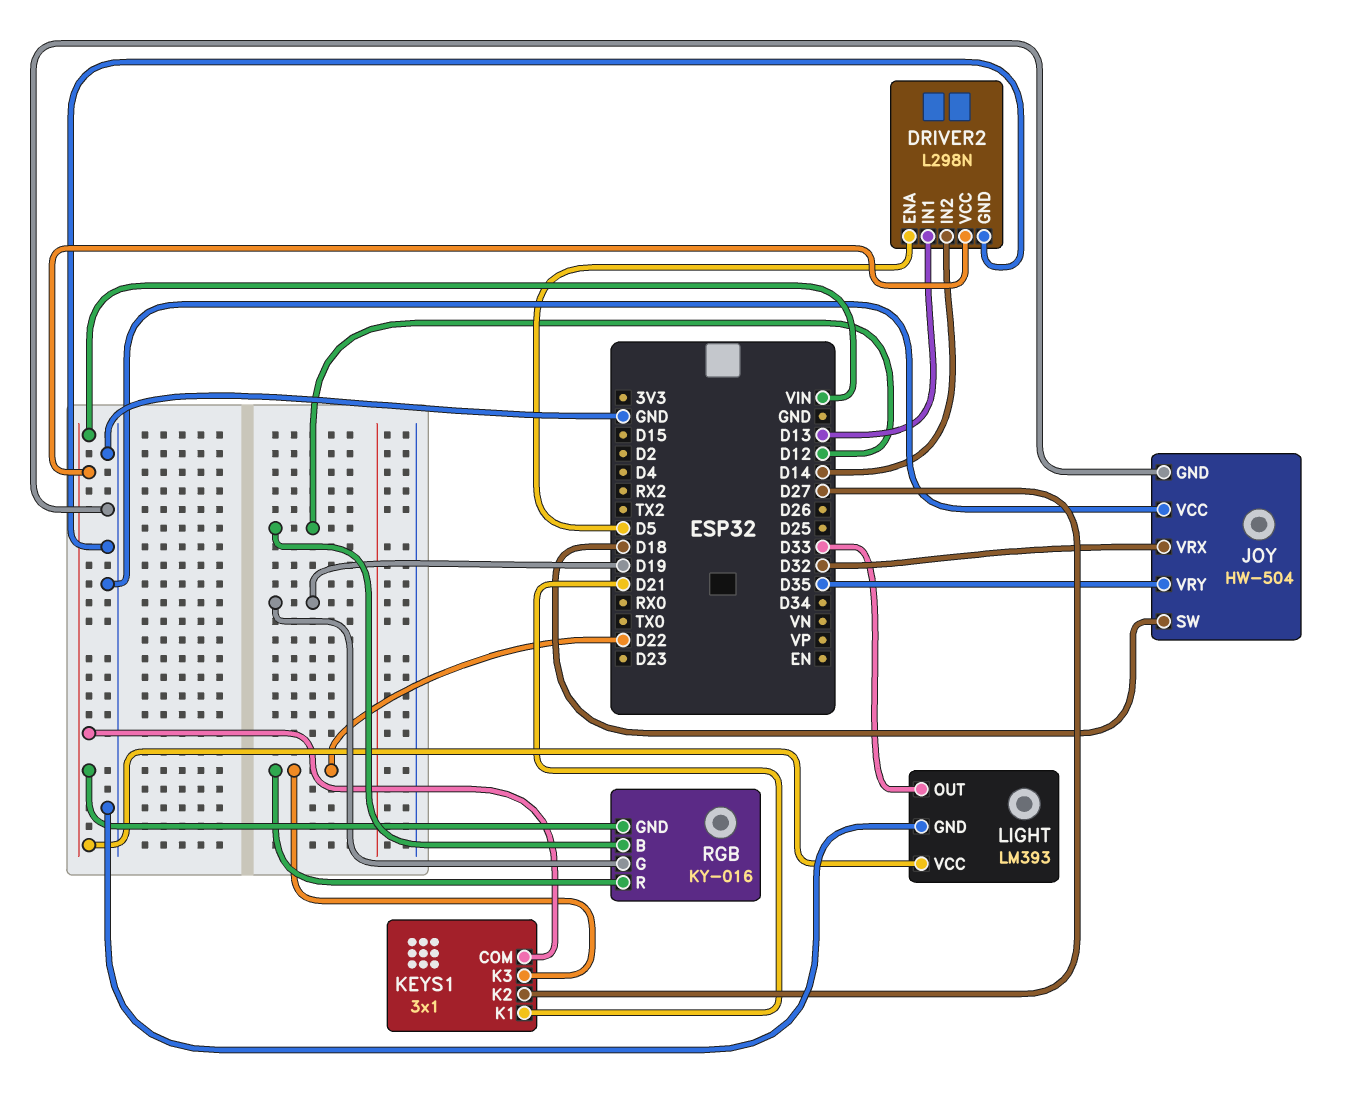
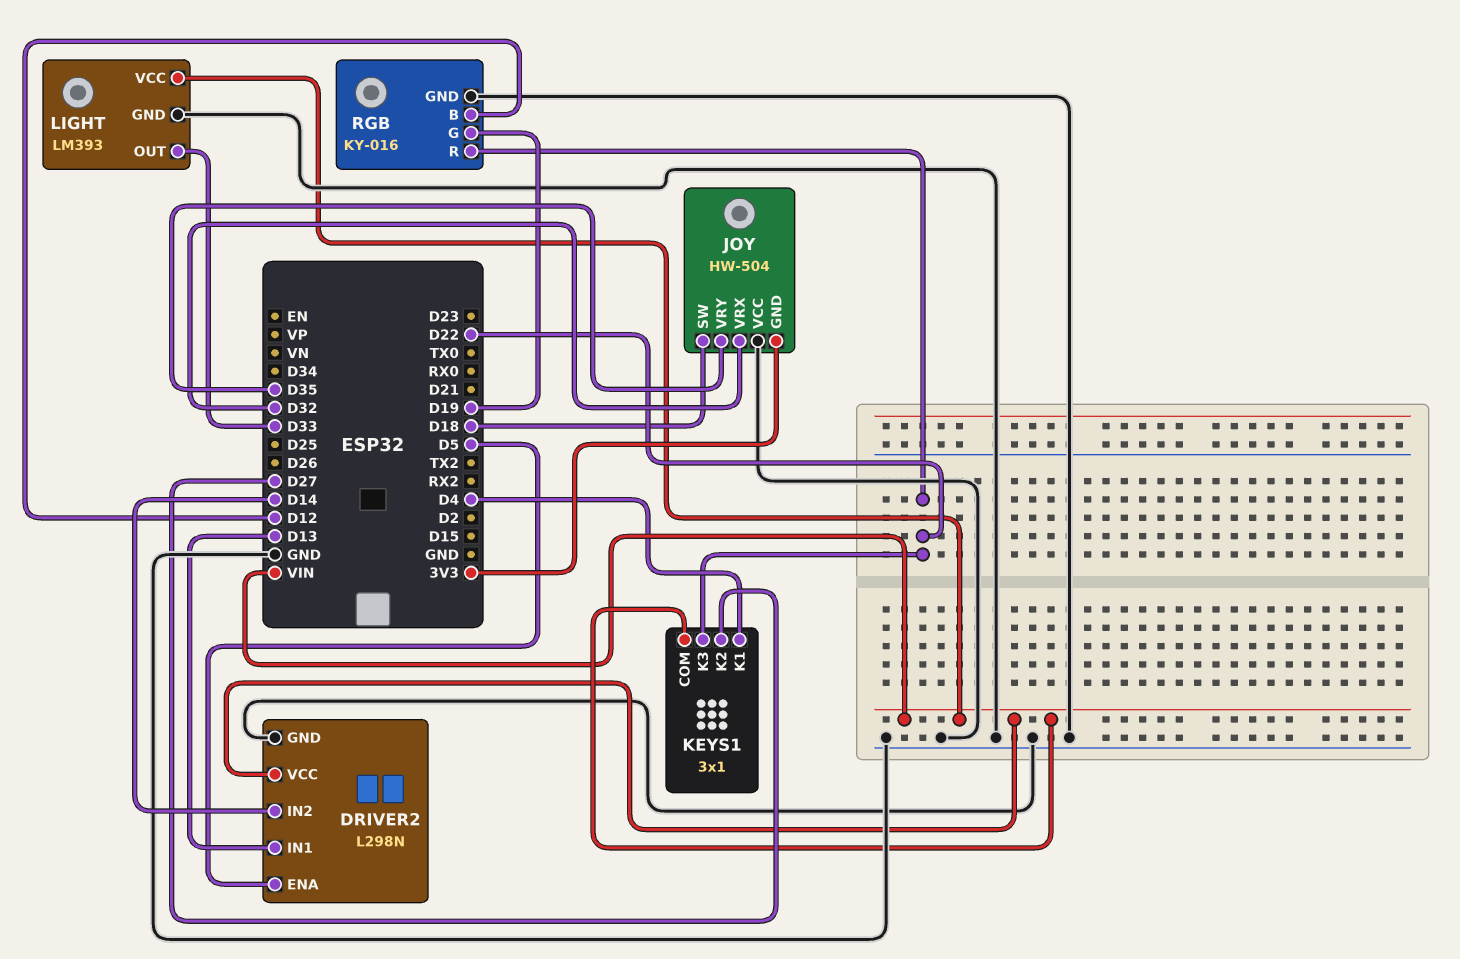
JOY pin GND: GND -> 3V3
KEYS1 pin K1: D21 -> D4
RGB pin GND: VIN -> GND

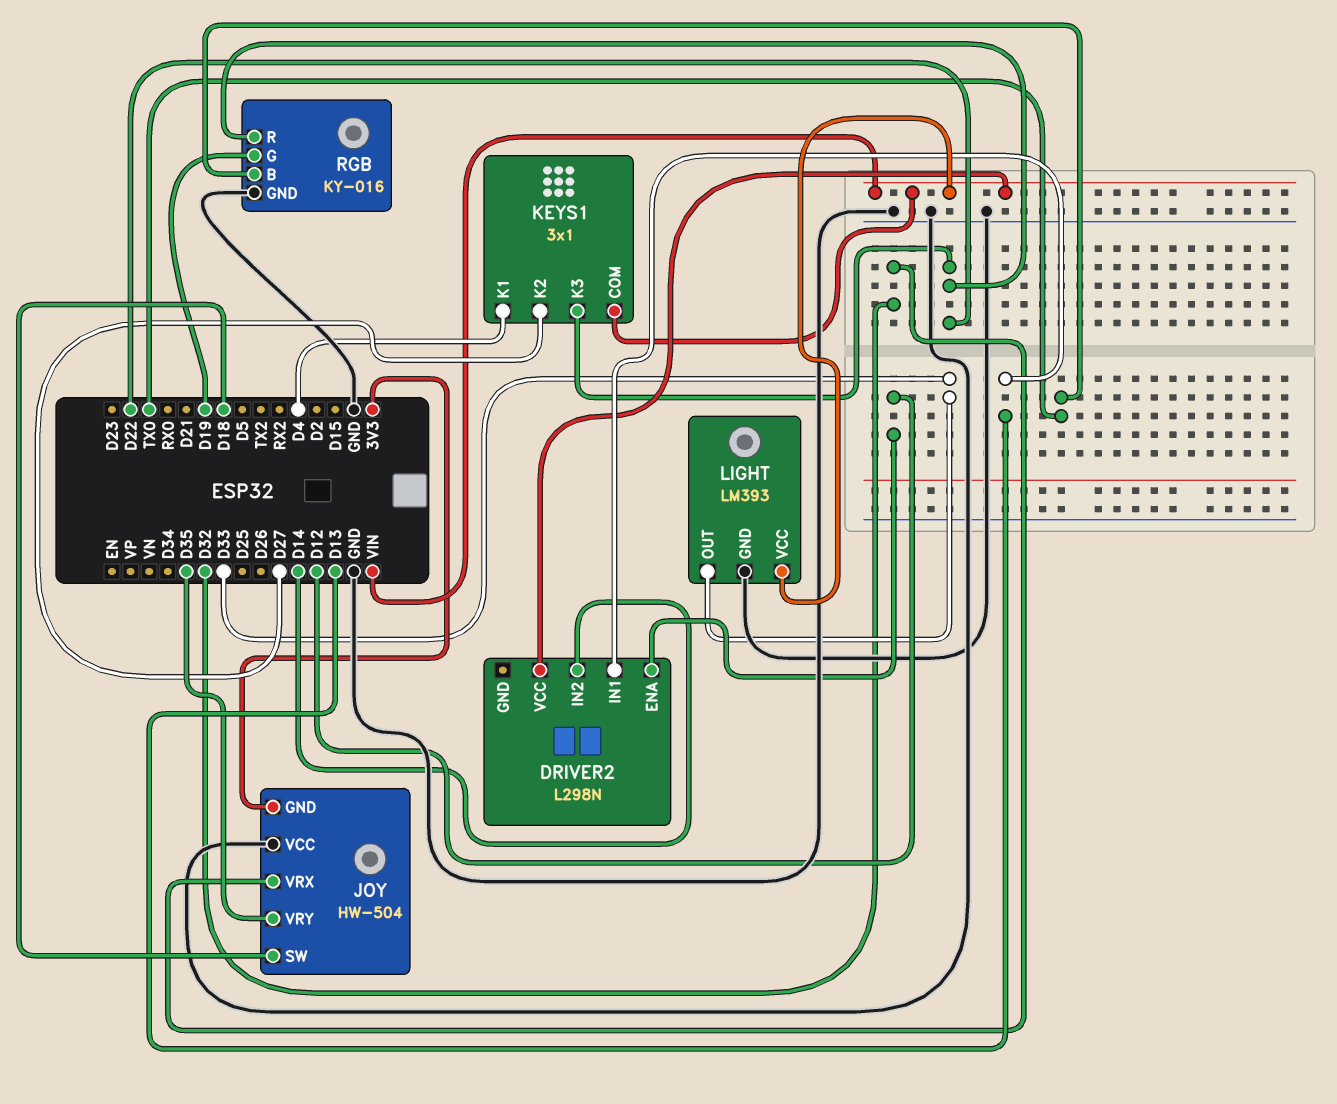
DRIVER2 pin ENA: D5 -> D12
DRIVER2 pin GND: GND -> none
RGB pin B: D12 -> TX0

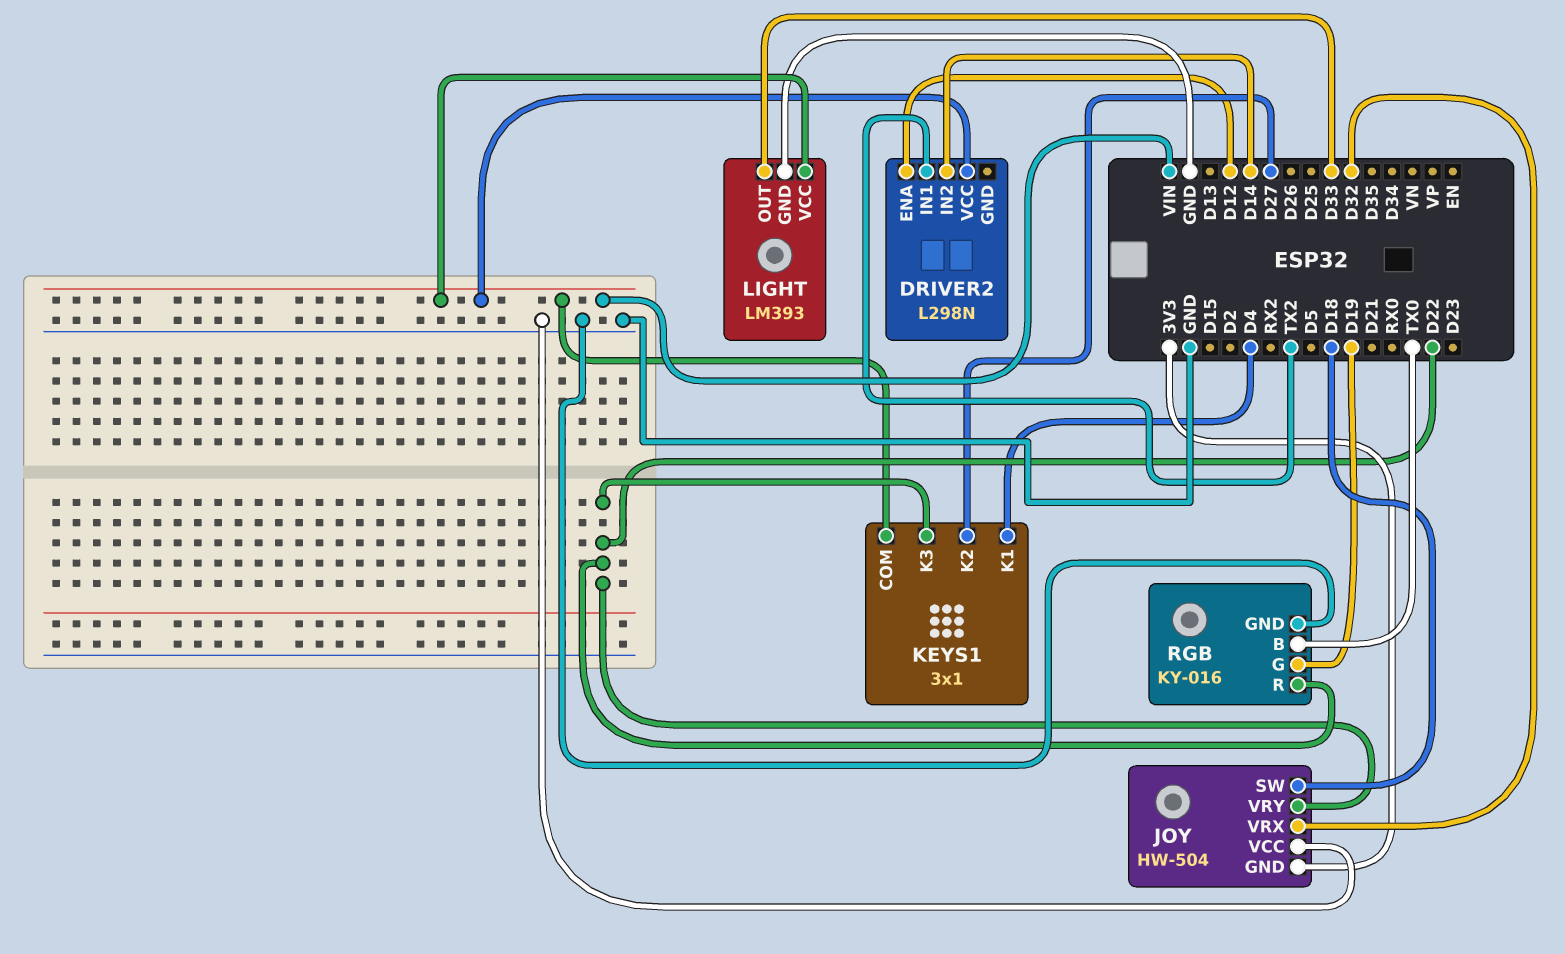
DRIVER2 pin IN1: D13 -> TX2
JOY pin VRY: D35 -> D22

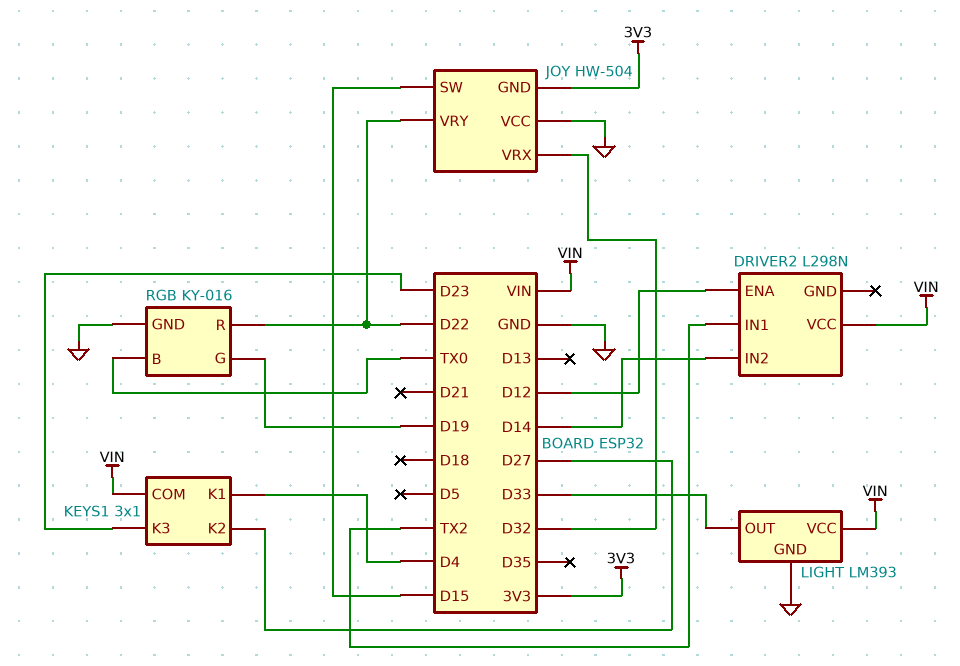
JOY pin SW: D18 -> D15
KEYS1 pin K3: D22 -> D23

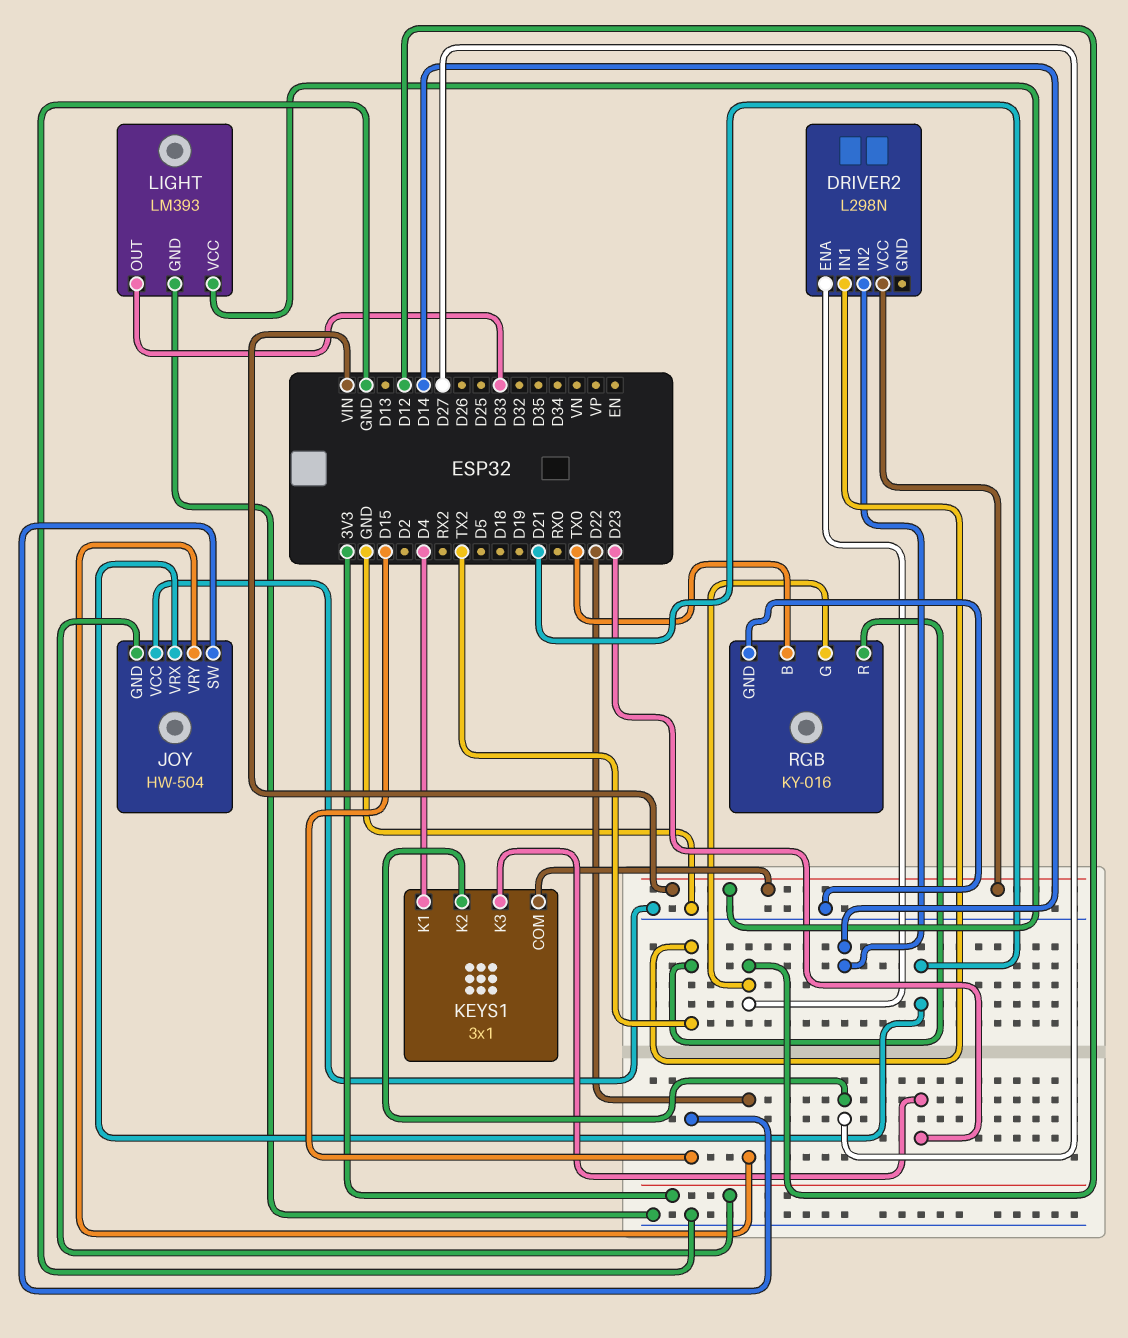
JOY pin VRX: D32 -> D21
RGB pin G: D19 -> D12
RGB pin R: D22 -> TX2

